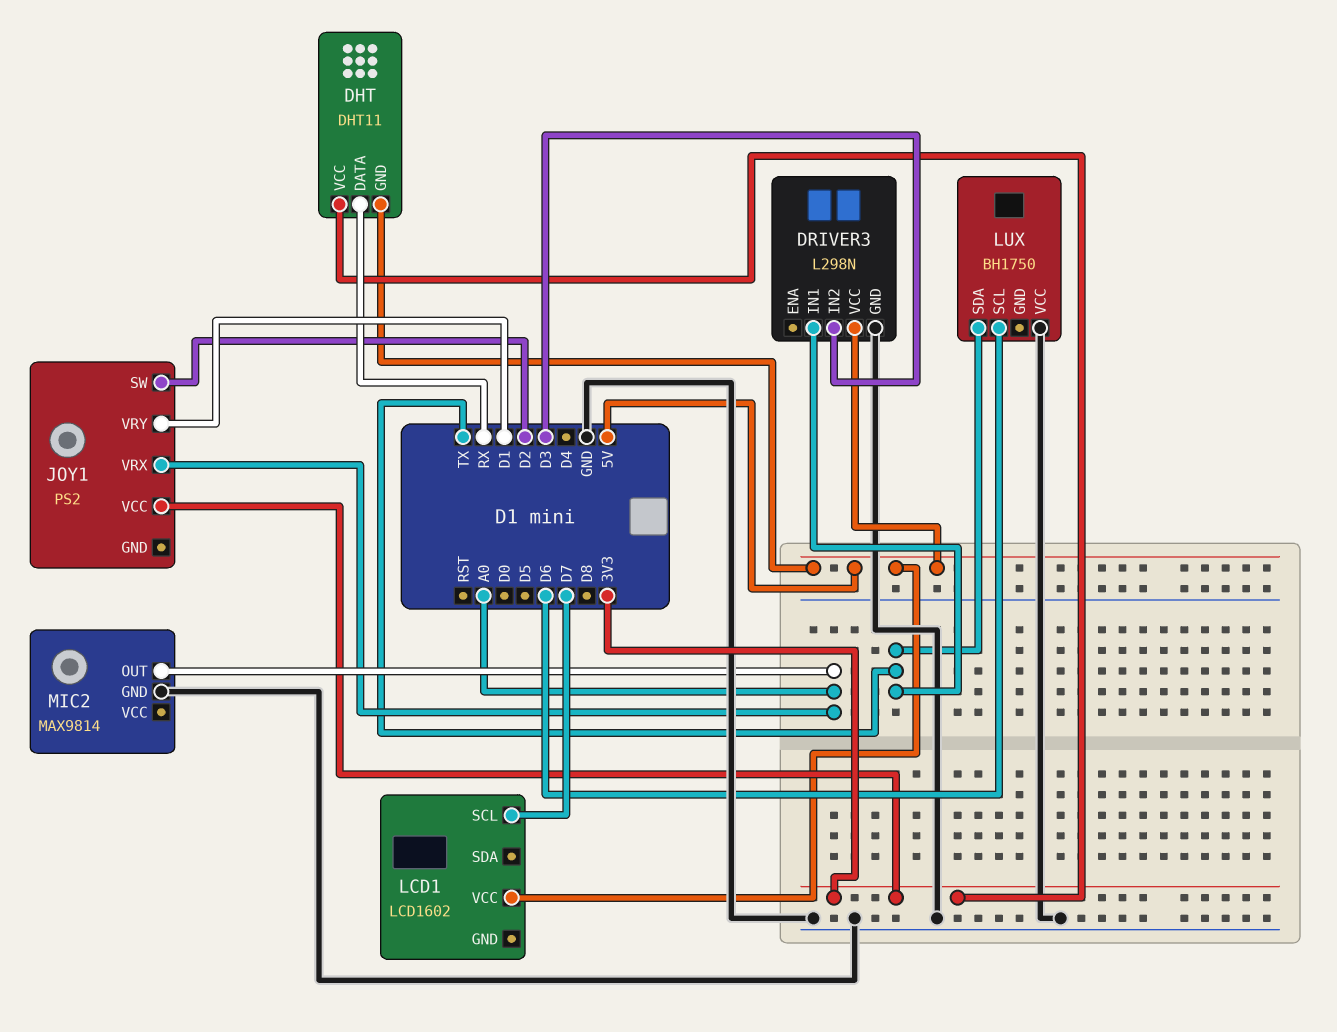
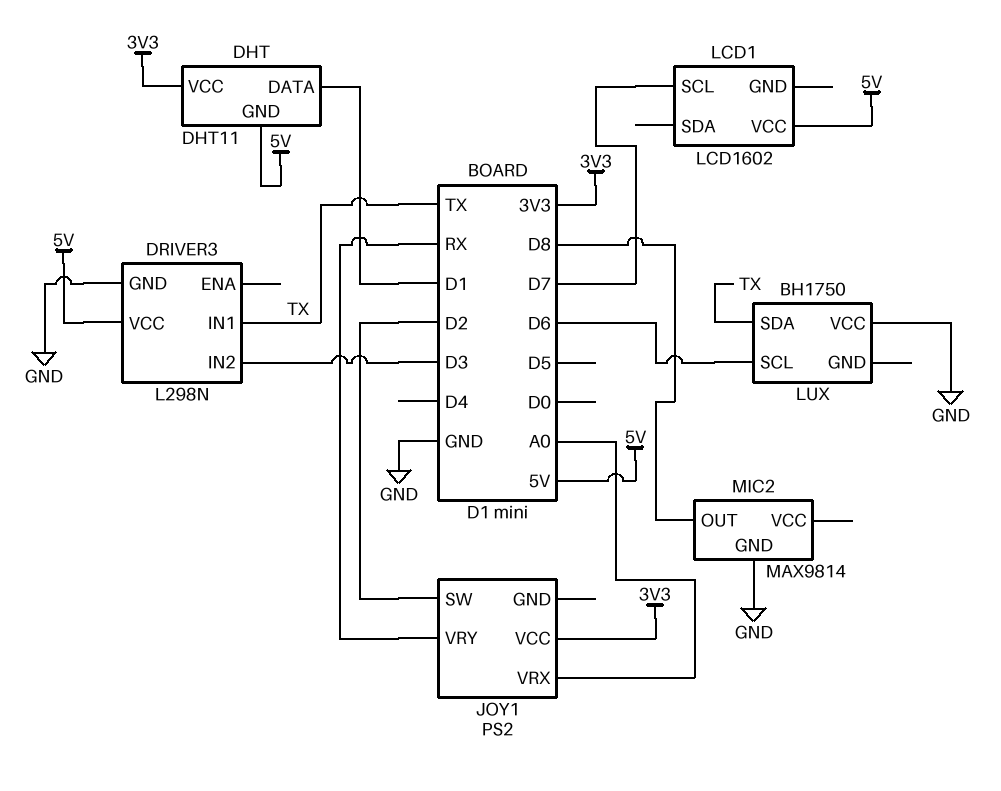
DHT pin DATA: RX -> D1
JOY1 pin VRY: D1 -> RX
MIC2 pin OUT: A0 -> D8

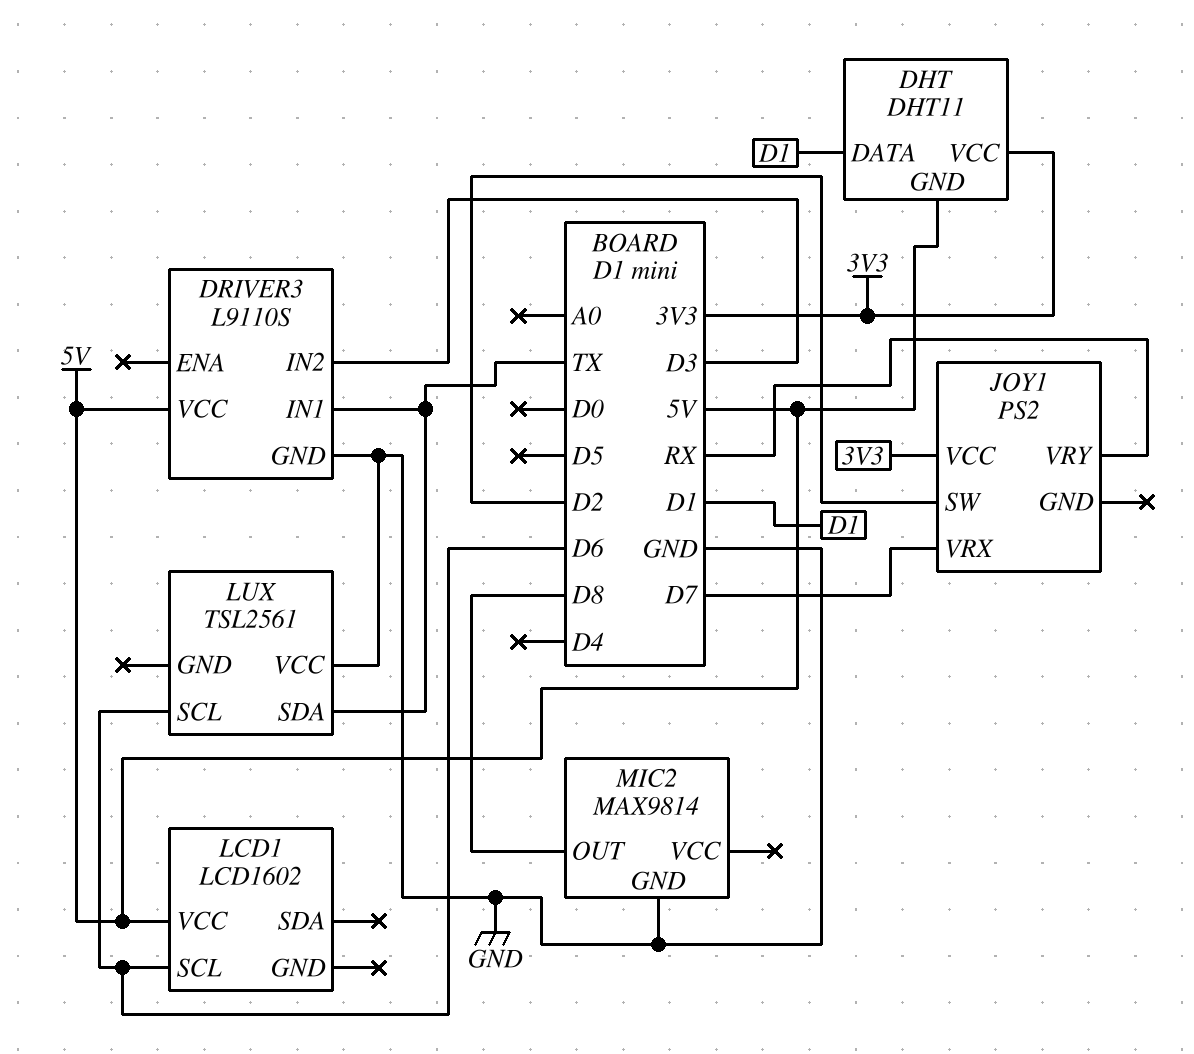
DRIVER3: L298N -> L9110S
JOY1 pin VRX: A0 -> D7
LCD1 pin SCL: D7 -> D6
LUX: BH1750 -> TSL2561

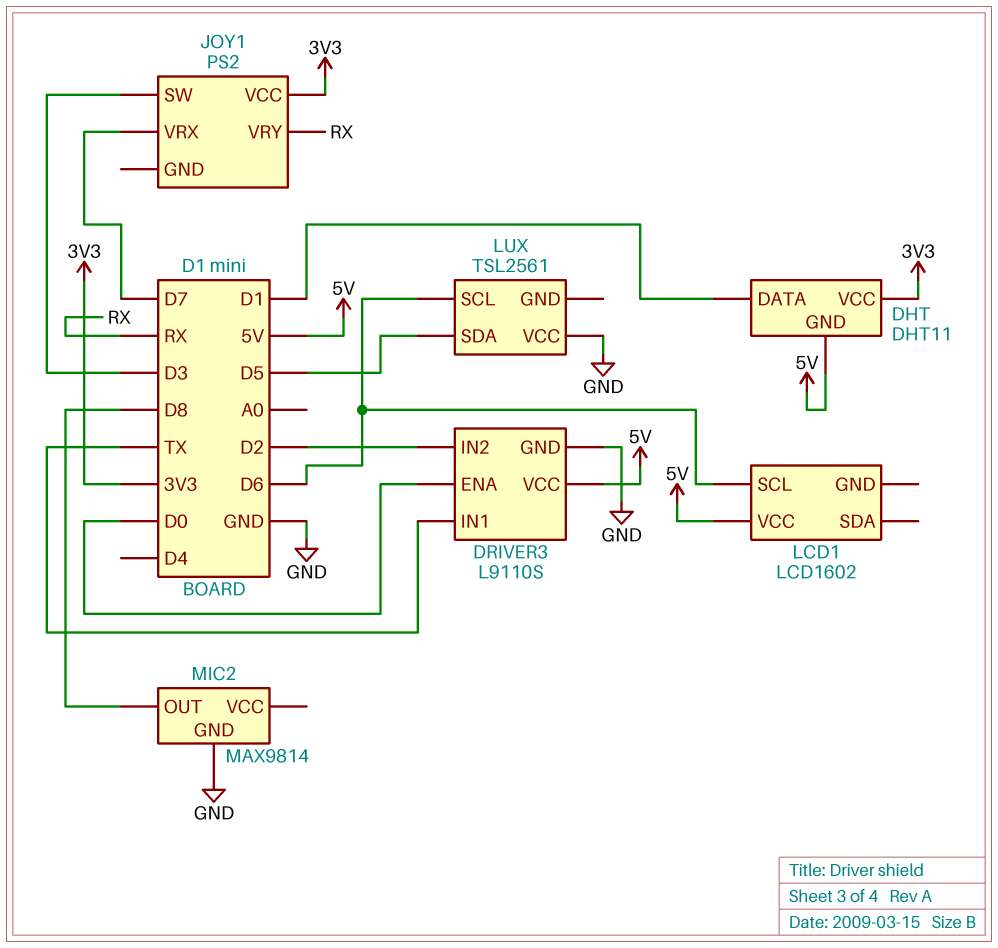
DRIVER3 pin ENA: none -> D0
DRIVER3 pin IN2: D3 -> D2
JOY1 pin SW: D2 -> D3
LUX pin SDA: TX -> D5

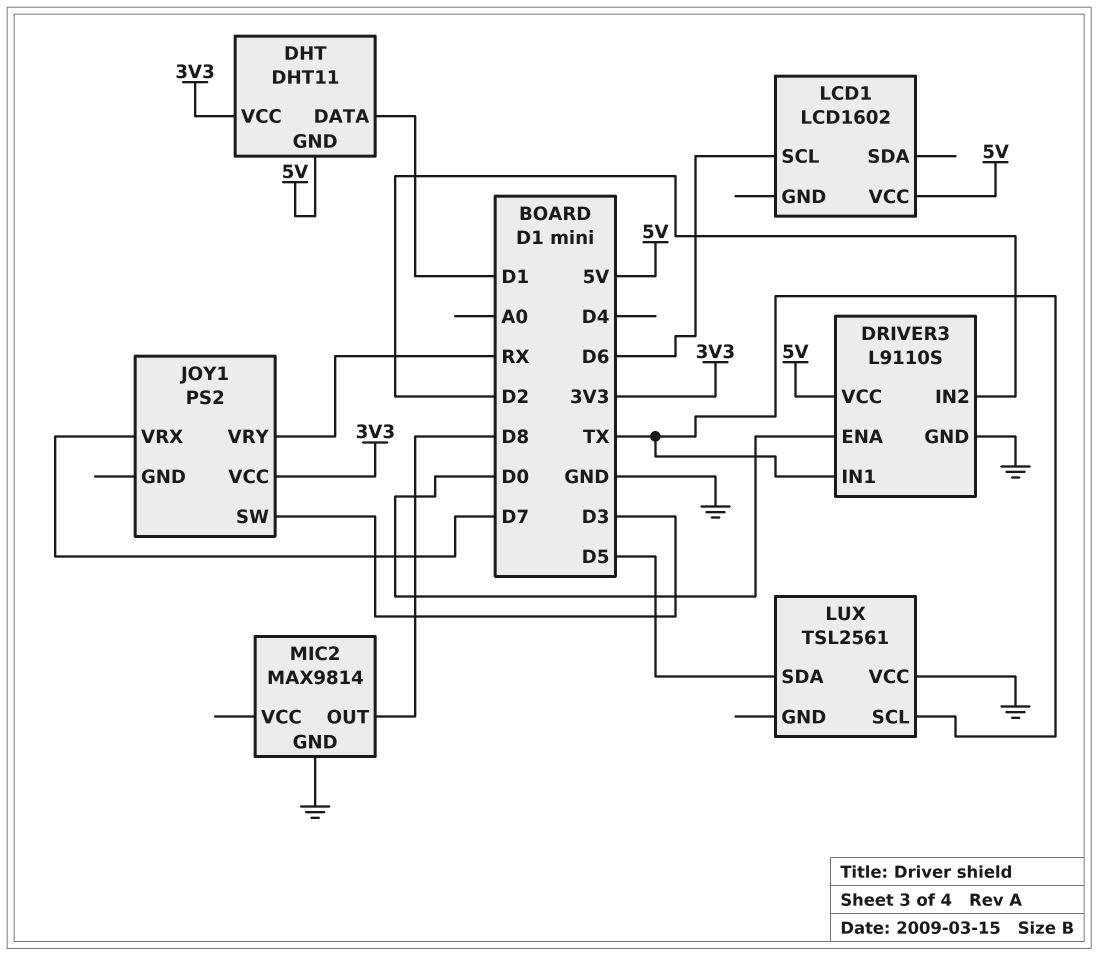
LUX pin SCL: D6 -> TX

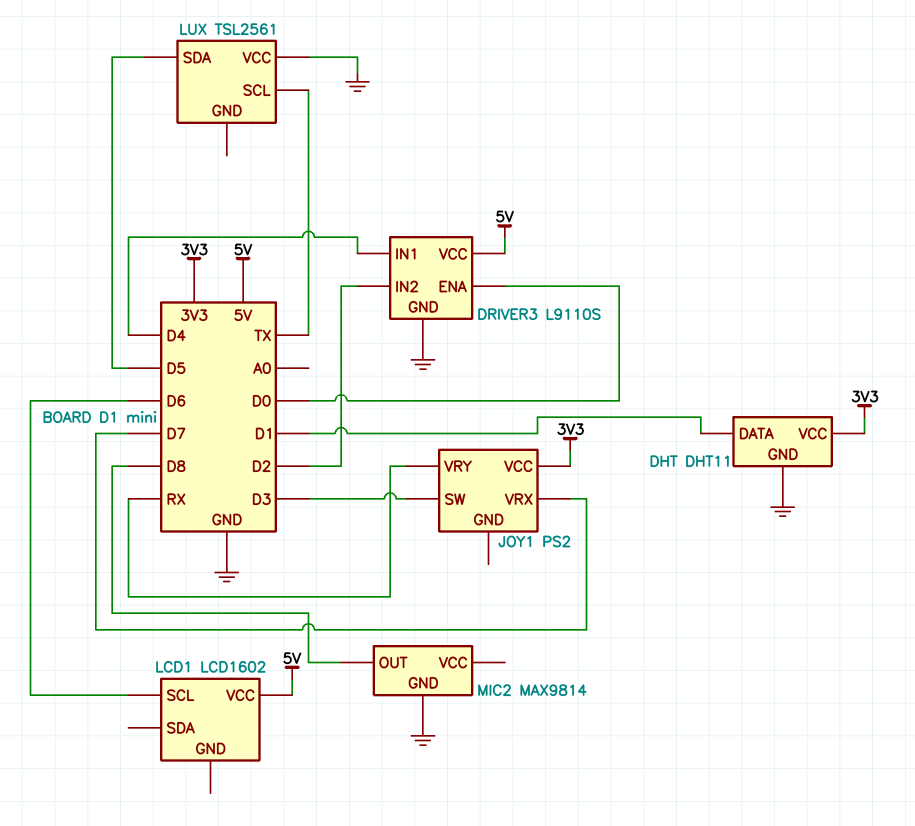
DHT pin GND: 5V -> GND
DRIVER3 pin IN1: TX -> D4

